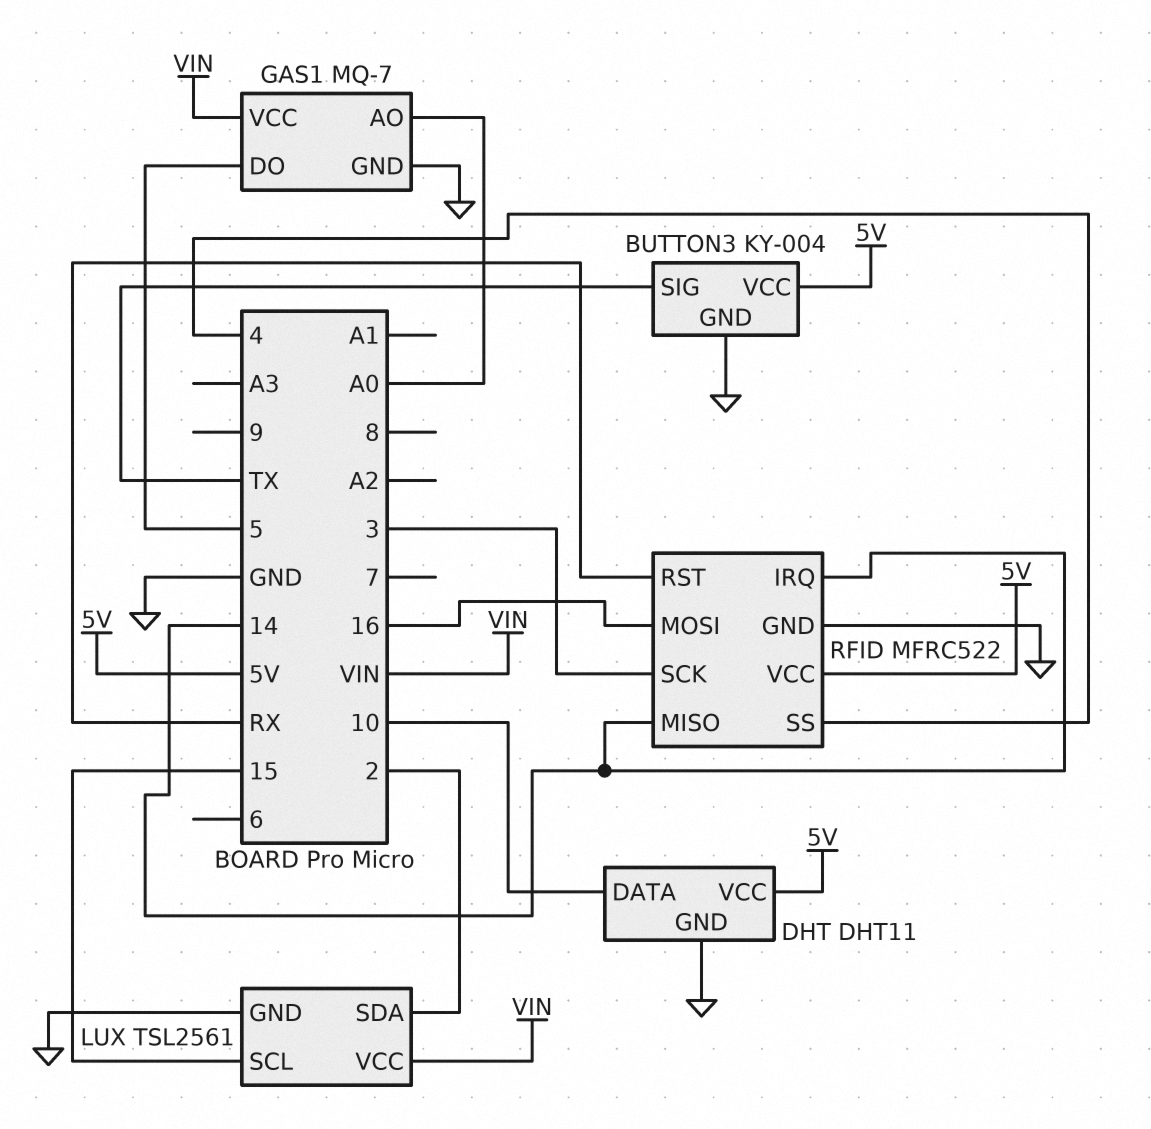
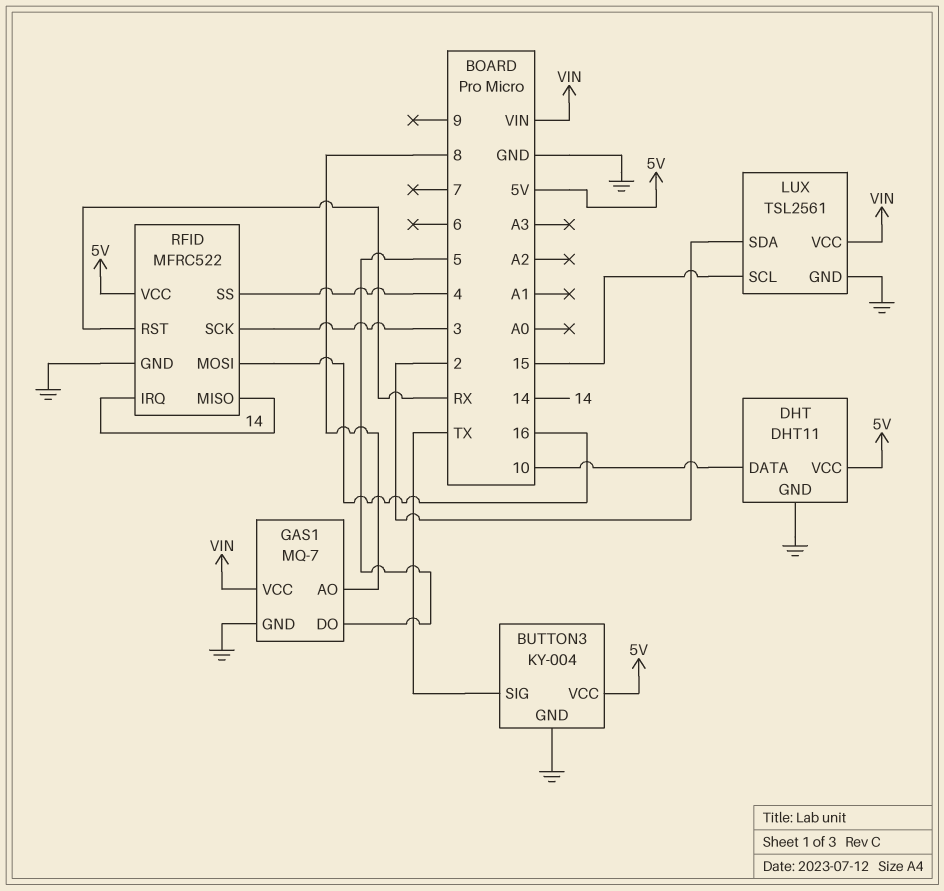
GAS1 pin AO: A0 -> 8

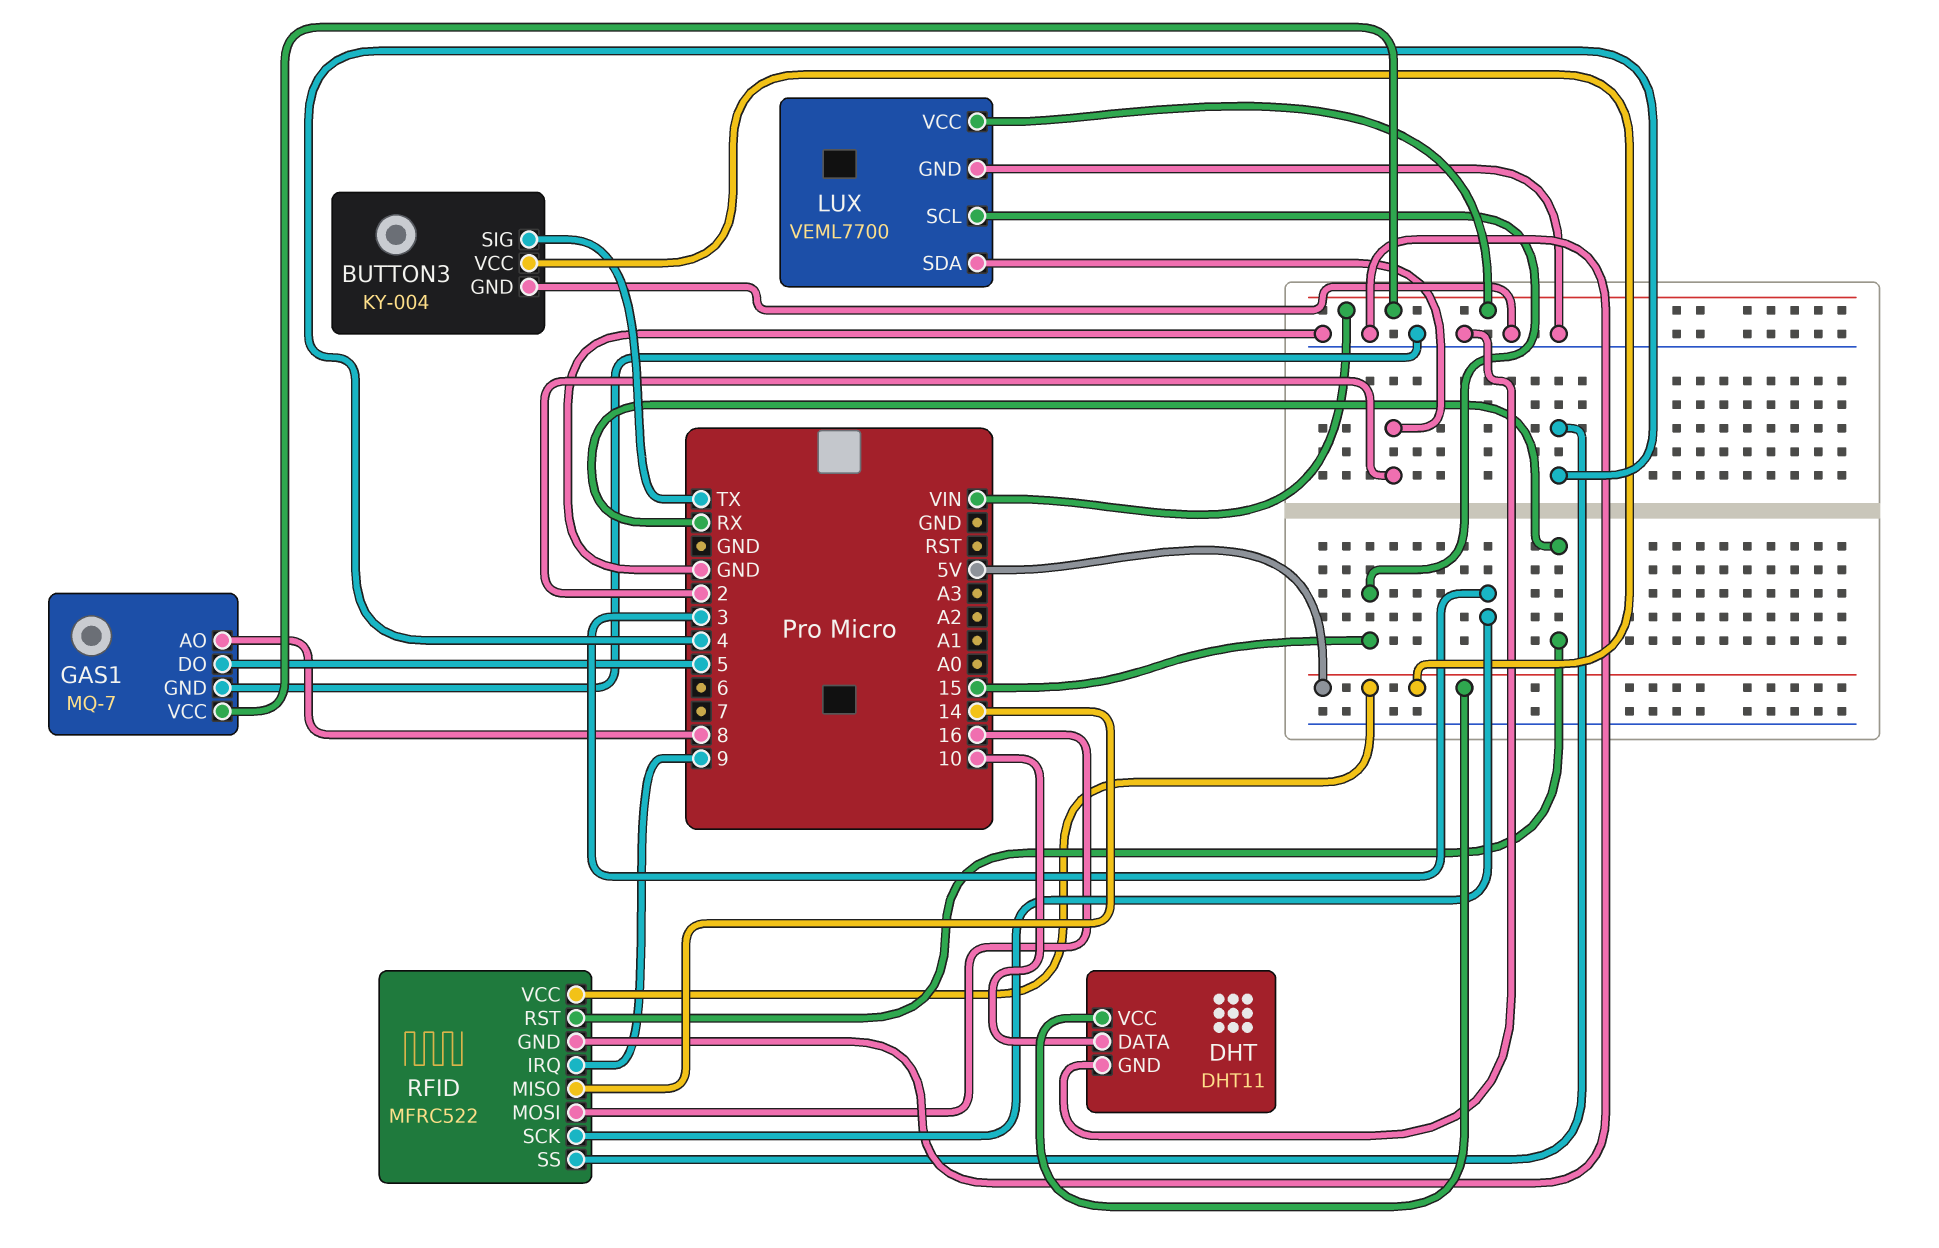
LUX: TSL2561 -> VEML7700
RFID pin IRQ: 14 -> 9

